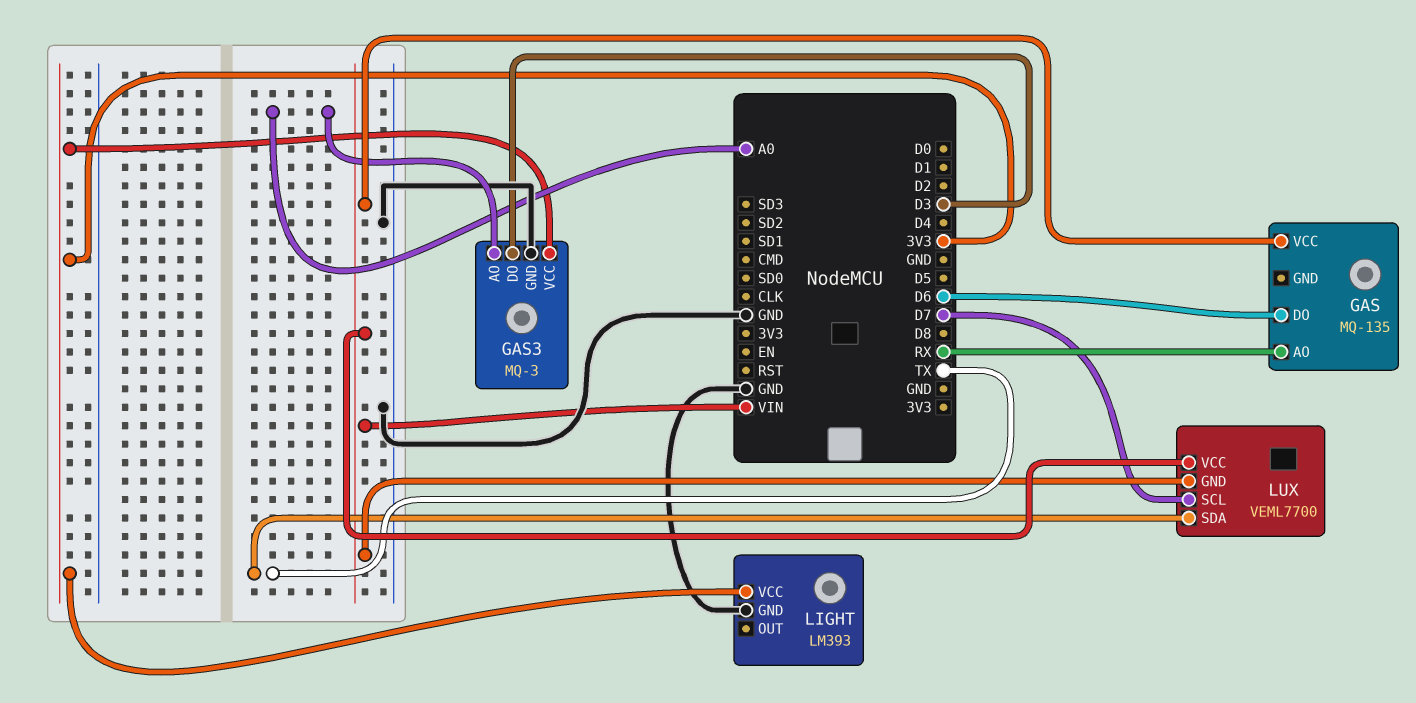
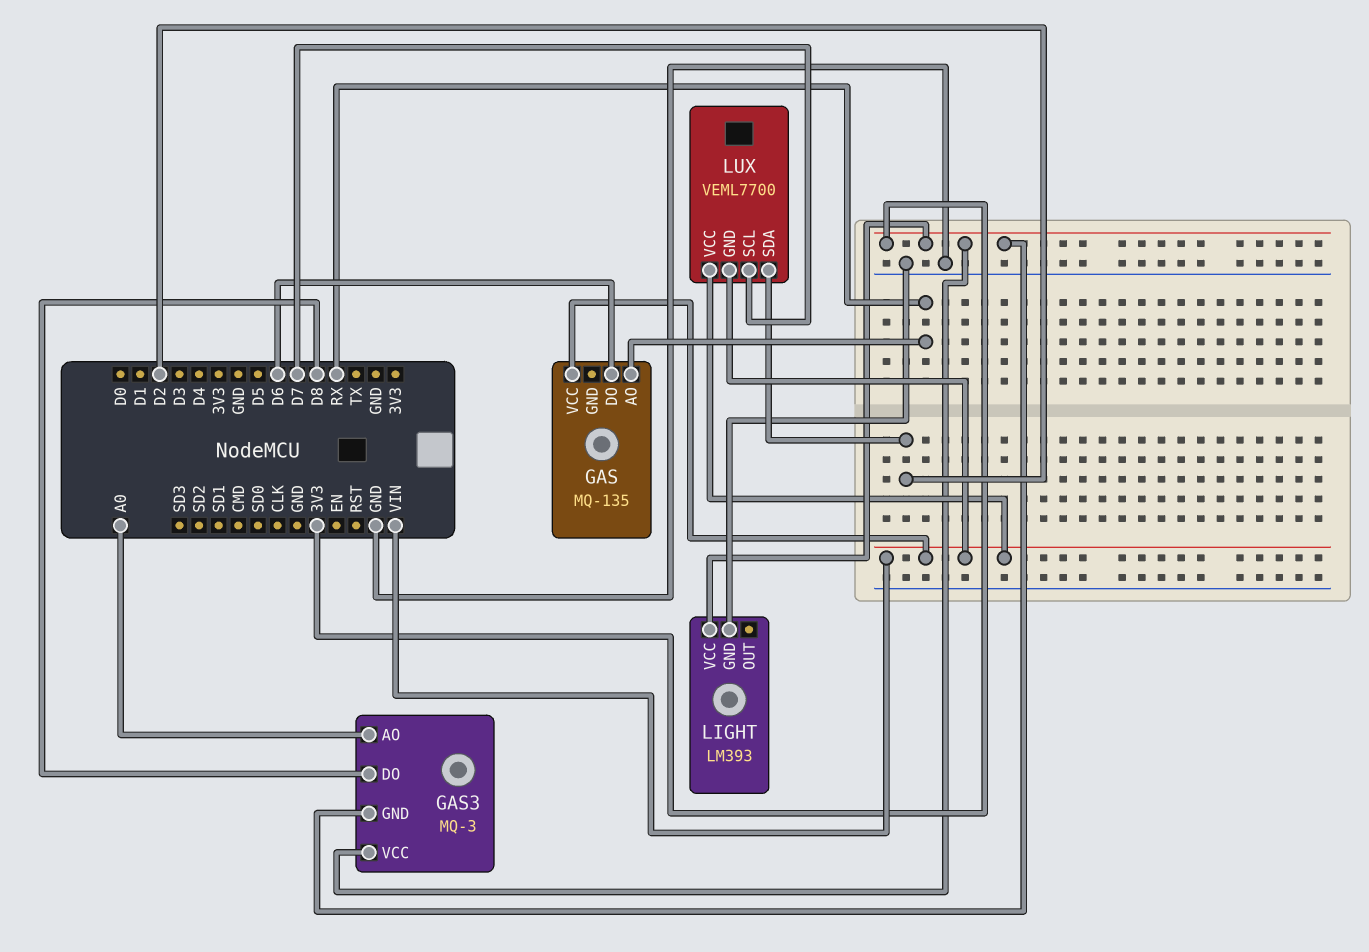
GAS3 pin DO: D3 -> D8
GAS3 pin GND: GND -> 3V3
LUX pin SDA: TX -> D2

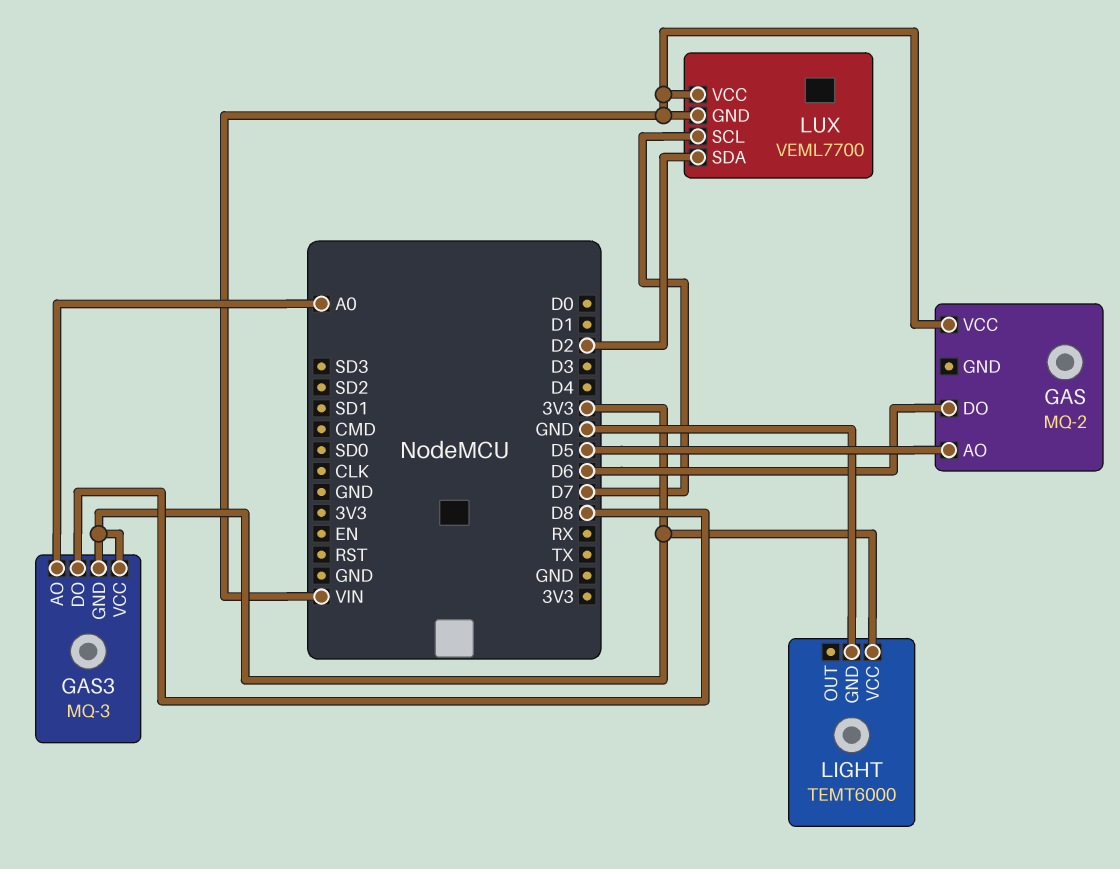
GAS: MQ-135 -> MQ-2
GAS pin AO: RX -> D5
LIGHT: LM393 -> TEMT6000

